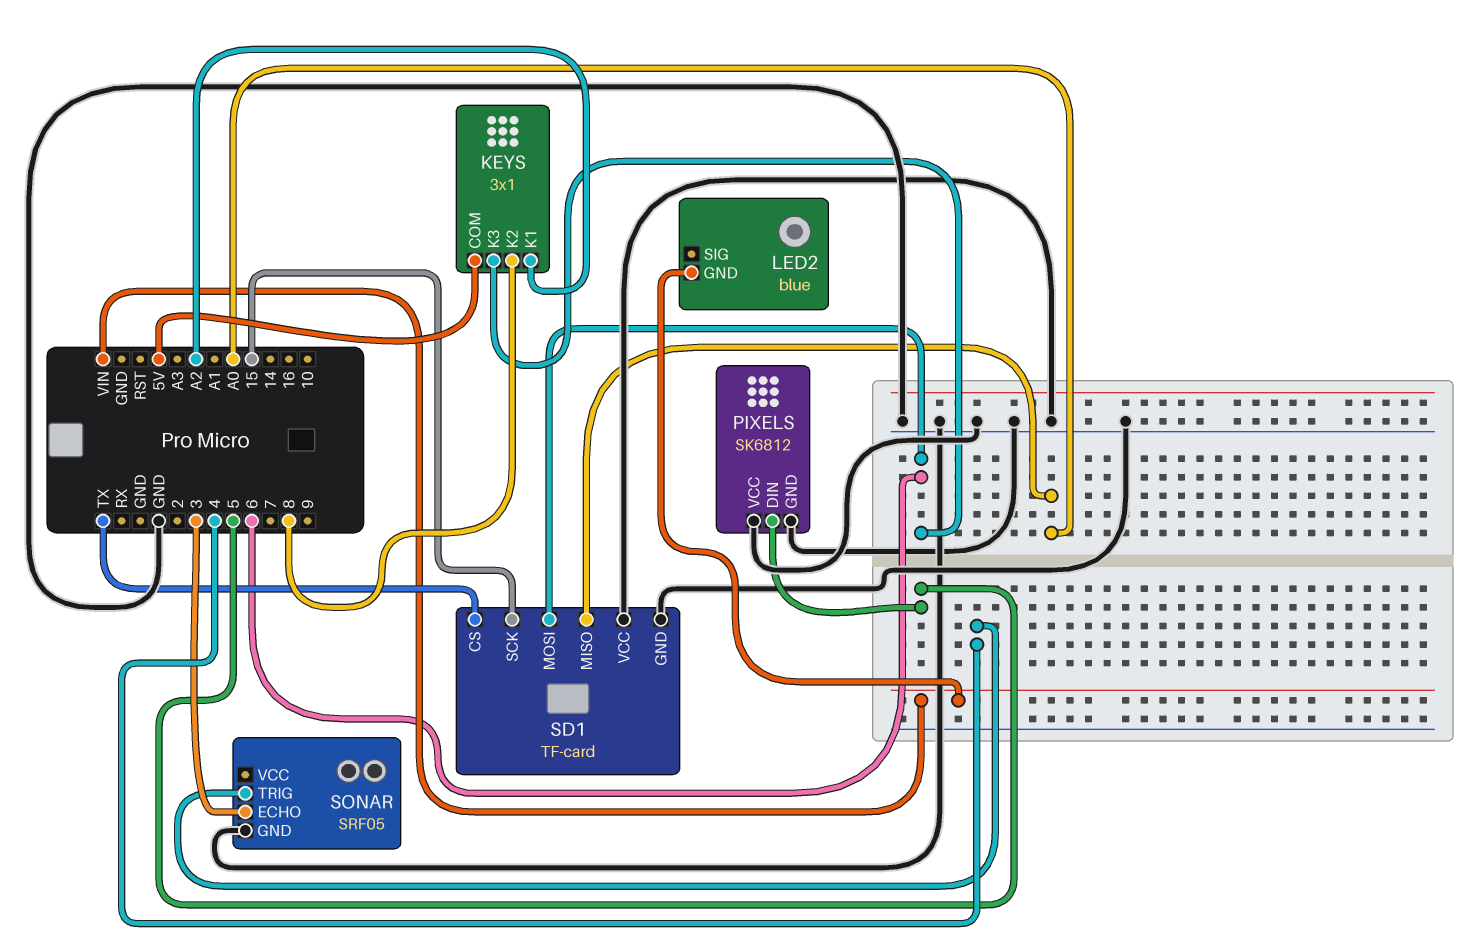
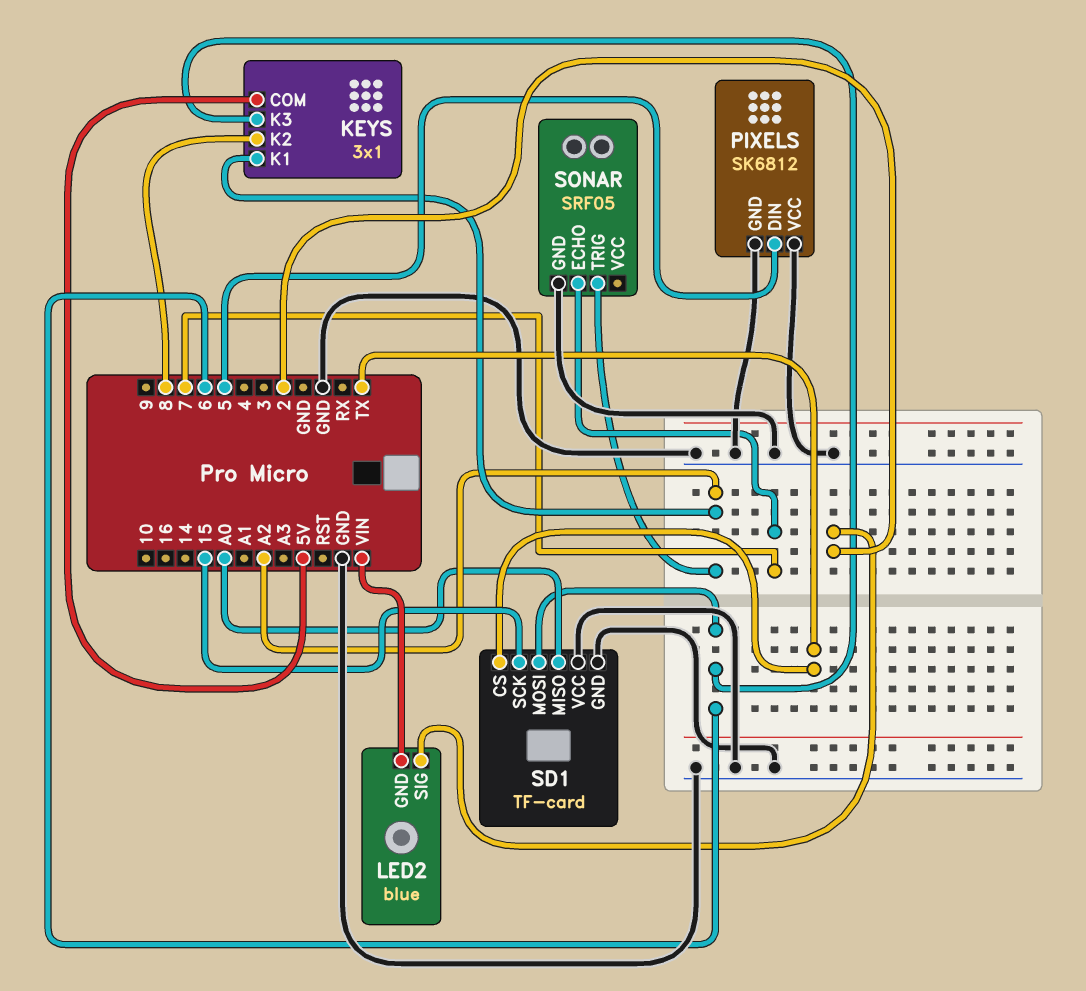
LED2 pin SIG: none -> 2
SONAR pin ECHO: 3 -> 7
SONAR pin TRIG: 4 -> A2

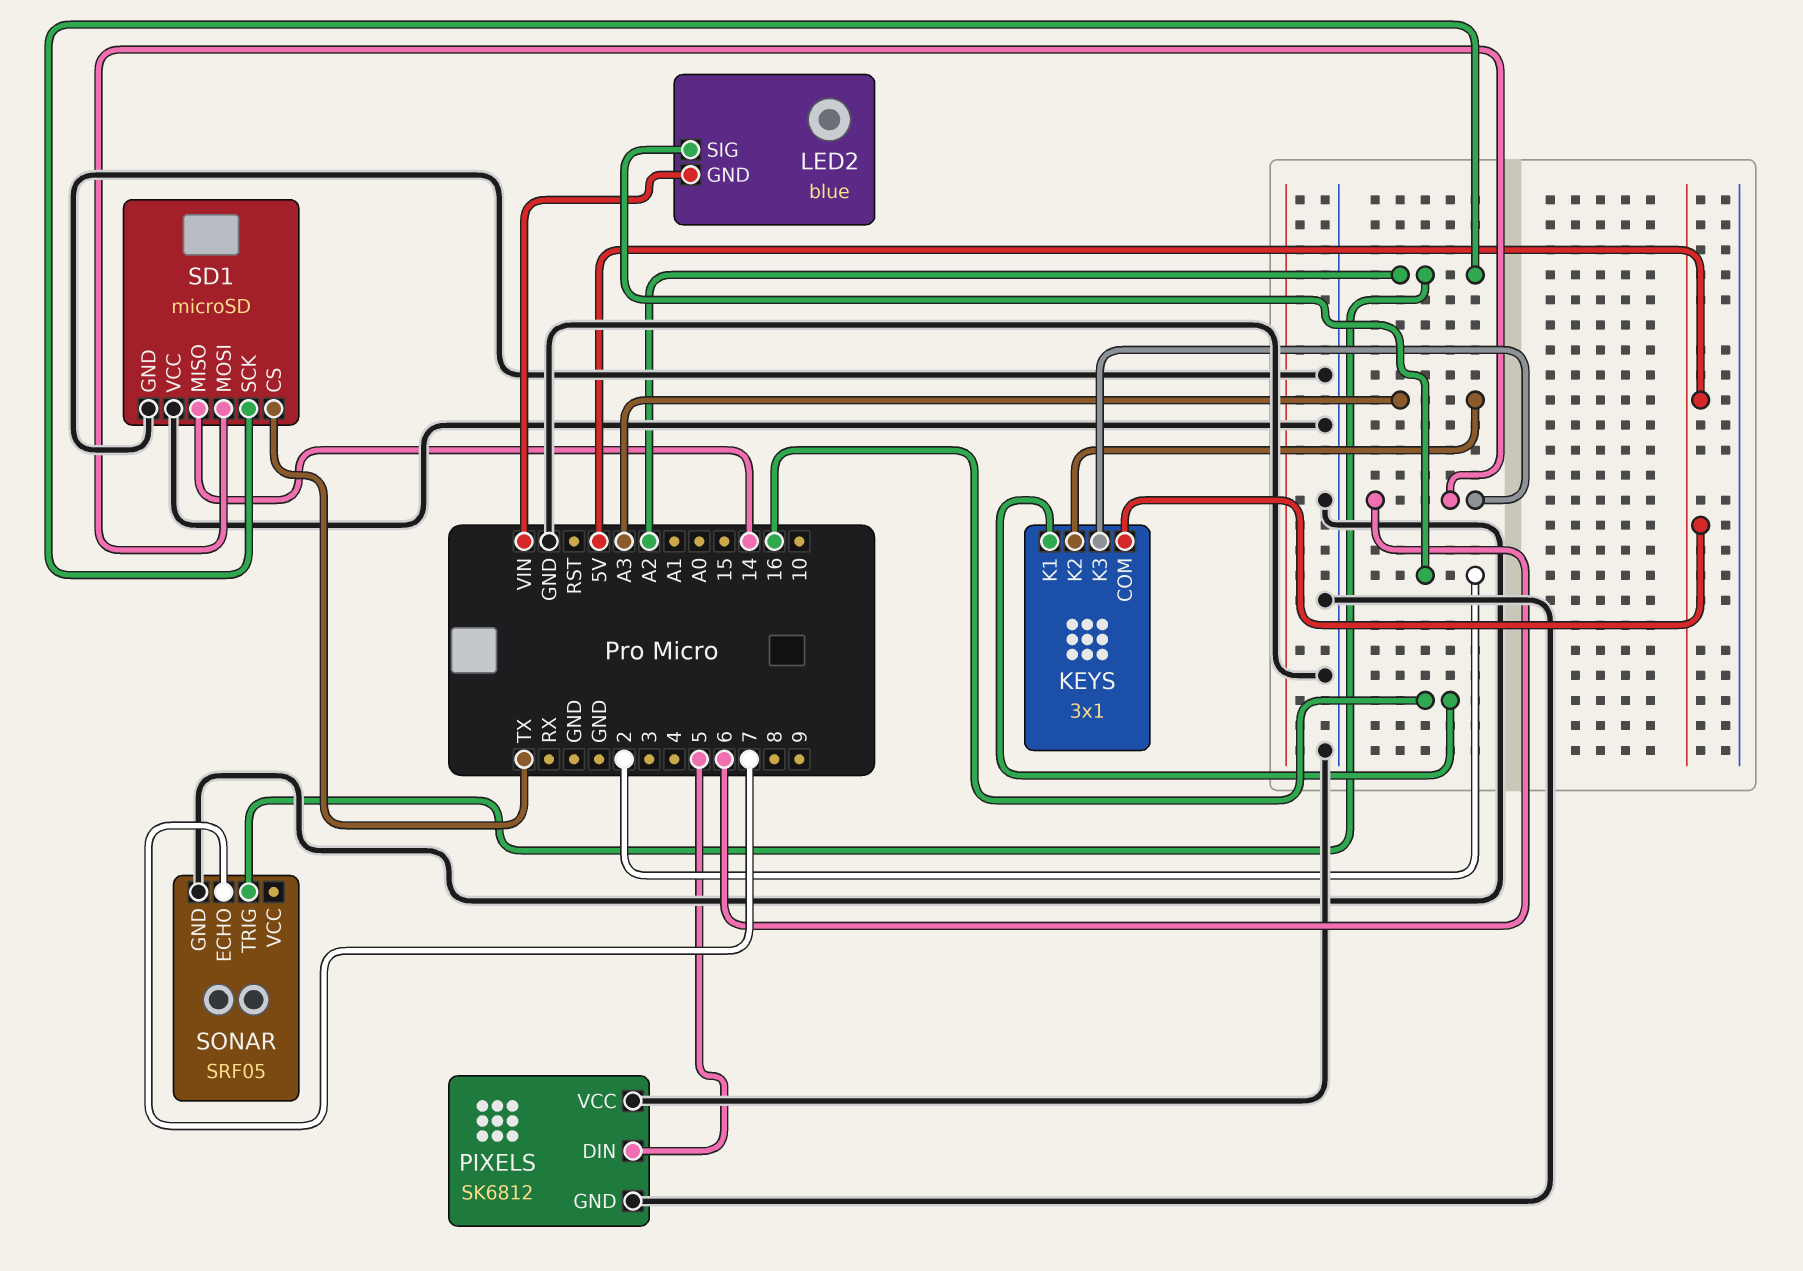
KEYS pin K1: A2 -> 16
KEYS pin K2: 8 -> A3
SD1: TF-card -> microSD
SD1 pin MISO: A0 -> 14
SD1 pin SCK: 15 -> A2

